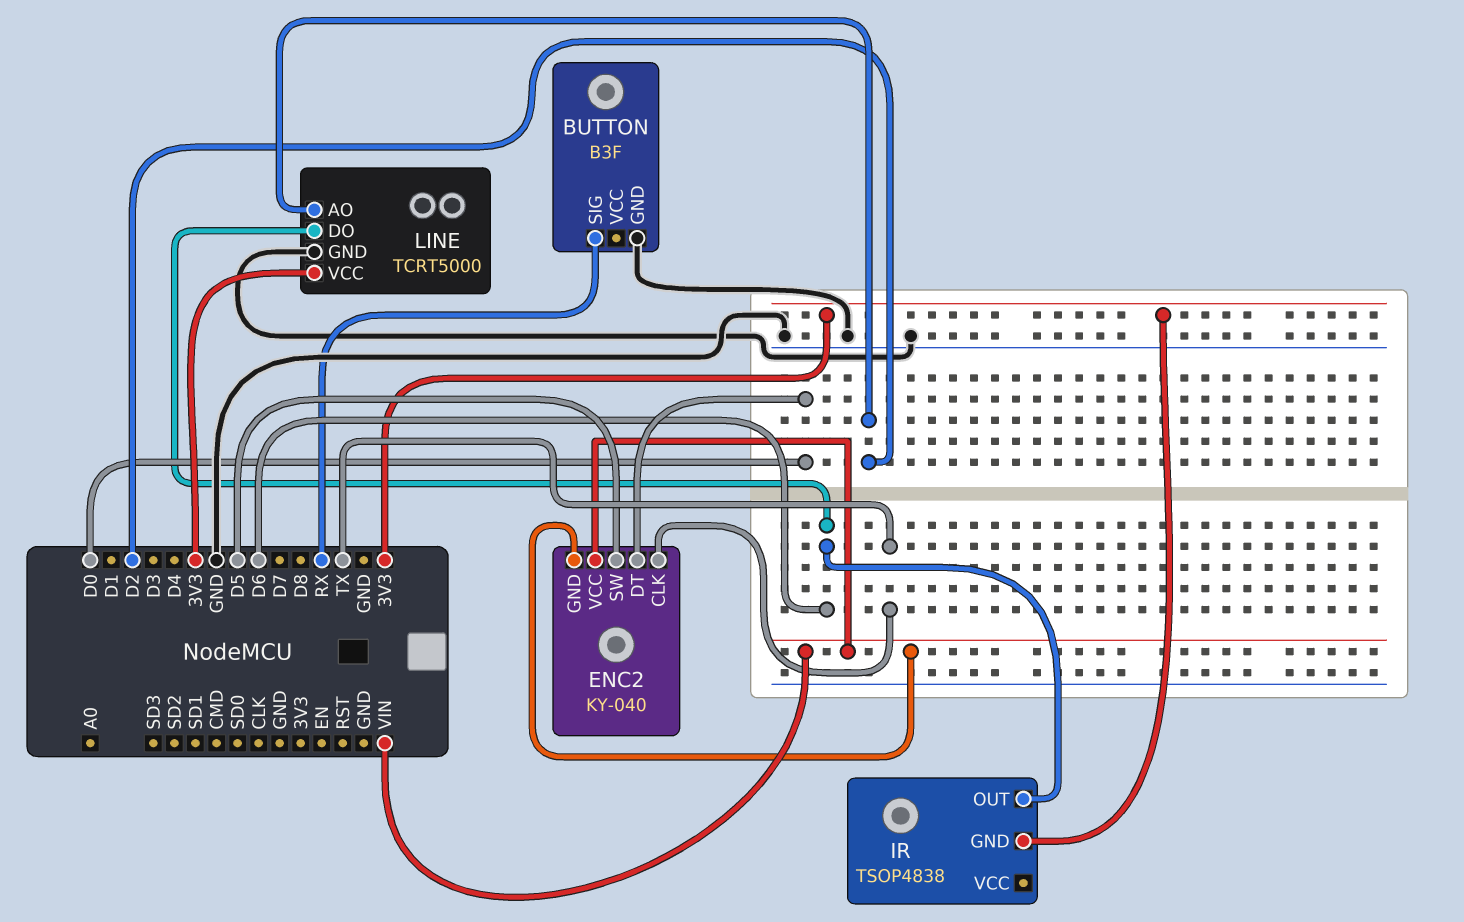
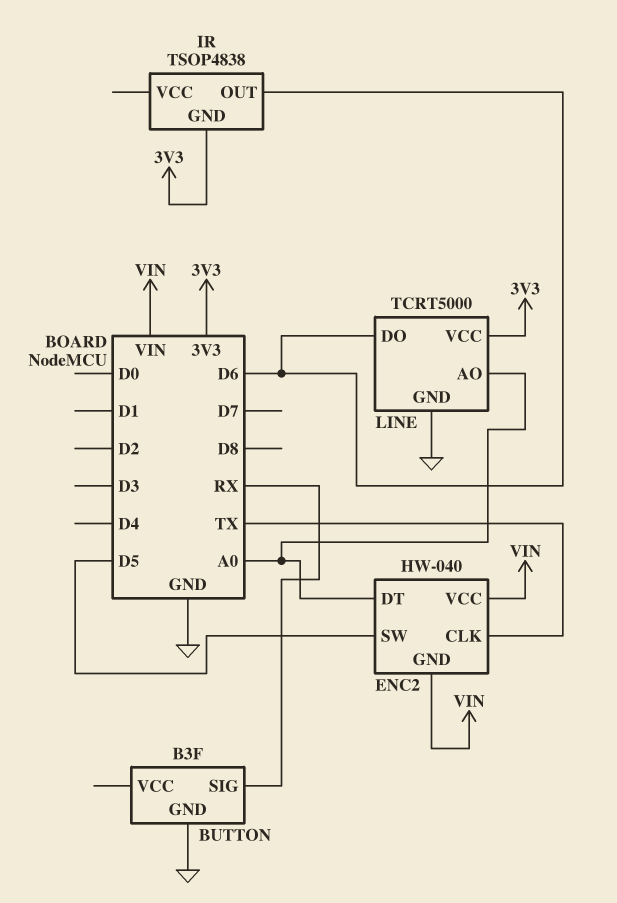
ENC2: KY-040 -> HW-040
ENC2 pin DT: D0 -> A0
LINE pin AO: D2 -> A0

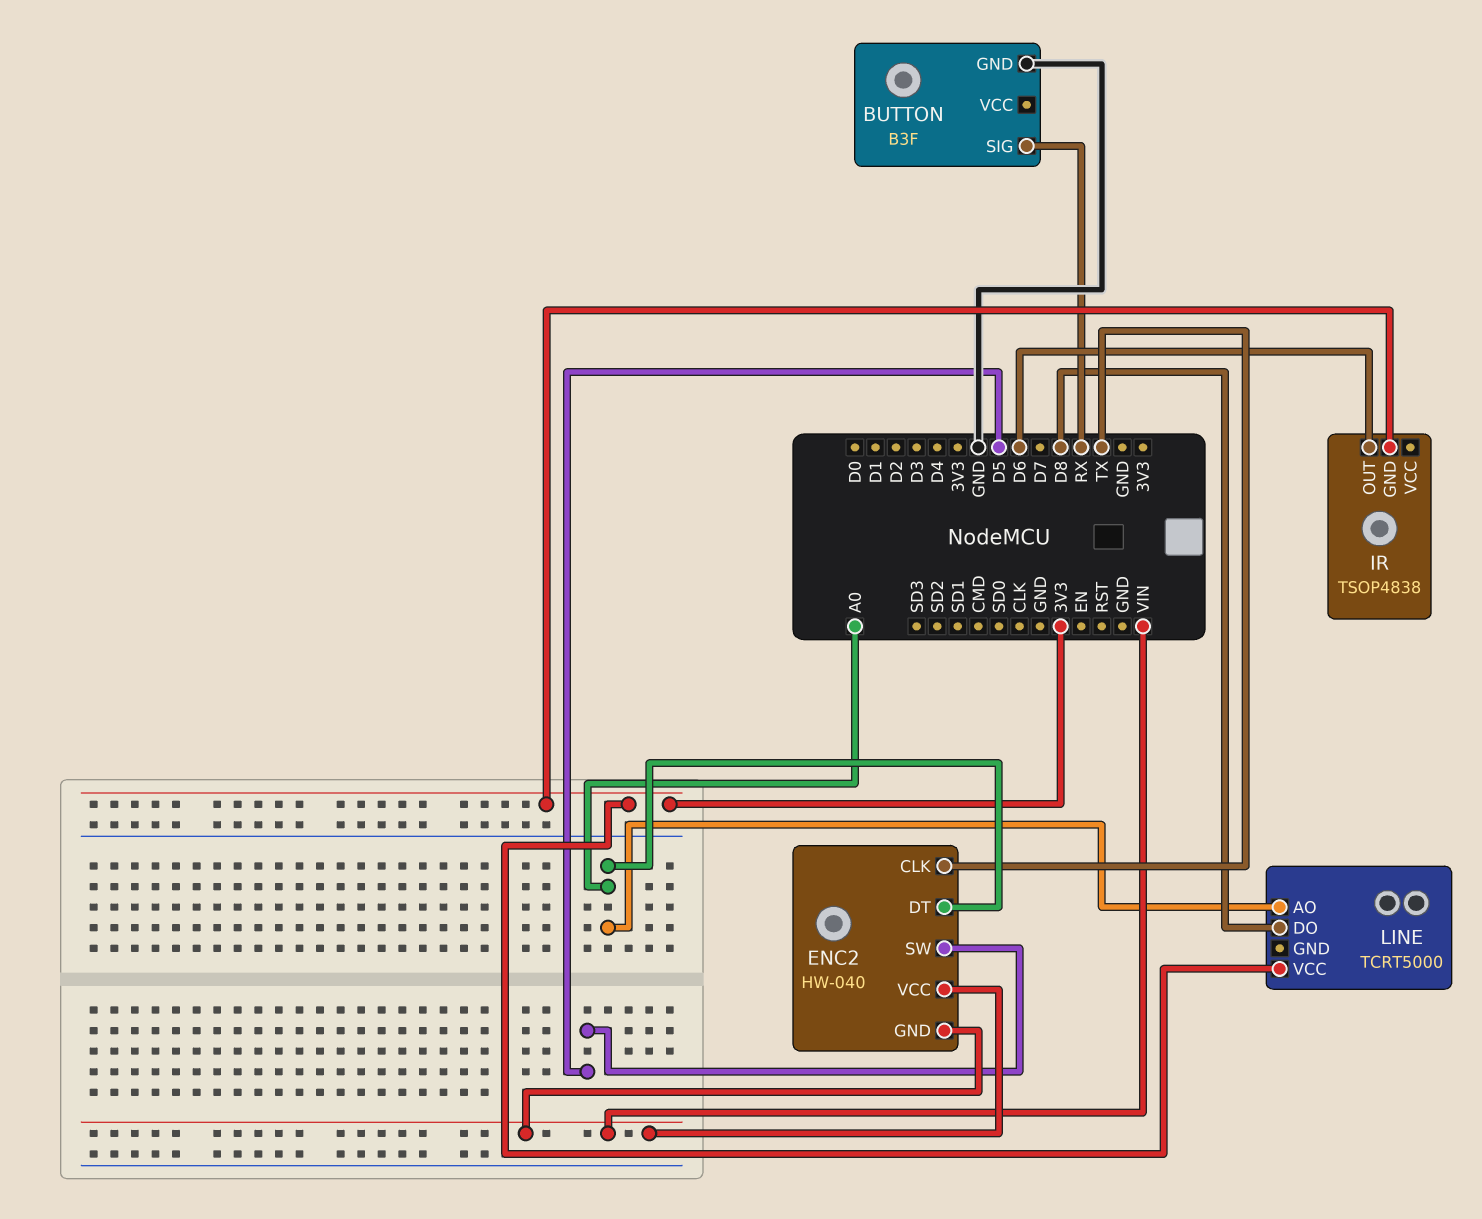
LINE pin DO: D6 -> D8
LINE pin GND: GND -> none

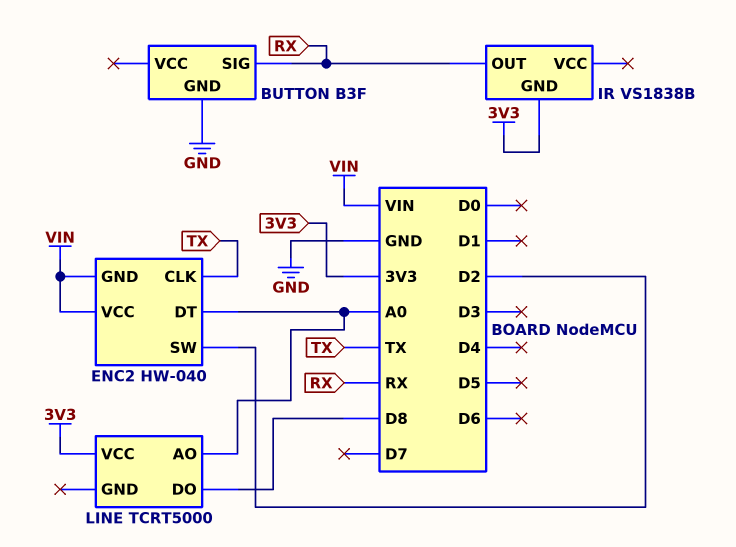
ENC2 pin SW: D5 -> D2
IR: TSOP4838 -> VS1838B
IR pin OUT: D6 -> RX

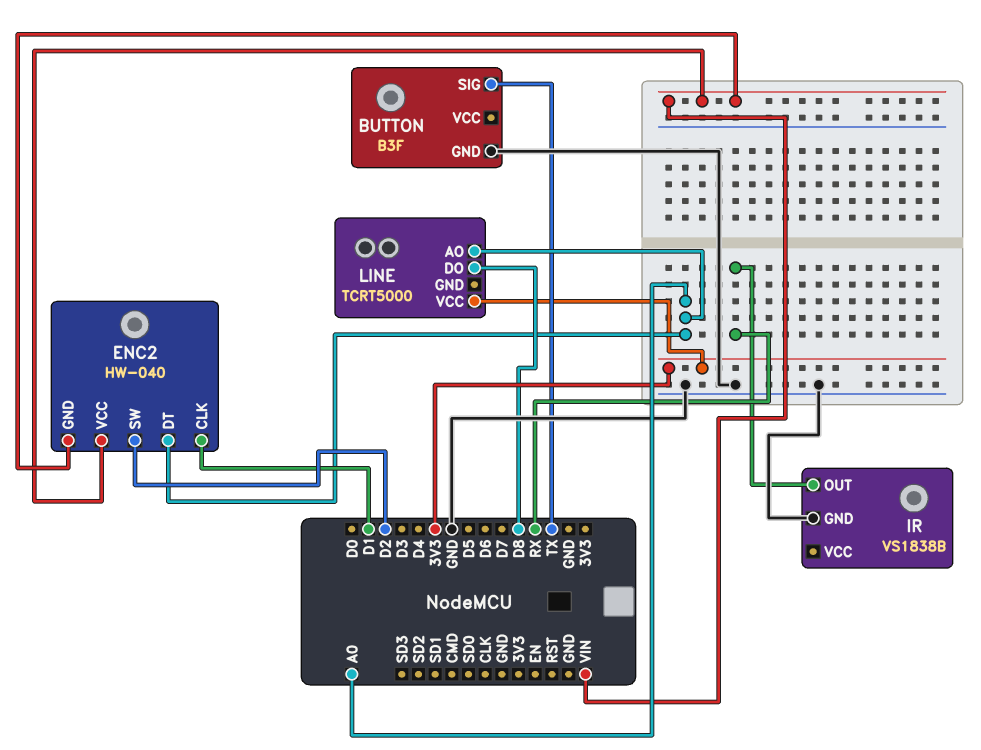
BUTTON pin SIG: RX -> TX
ENC2 pin CLK: TX -> D1
IR pin GND: 3V3 -> GND

